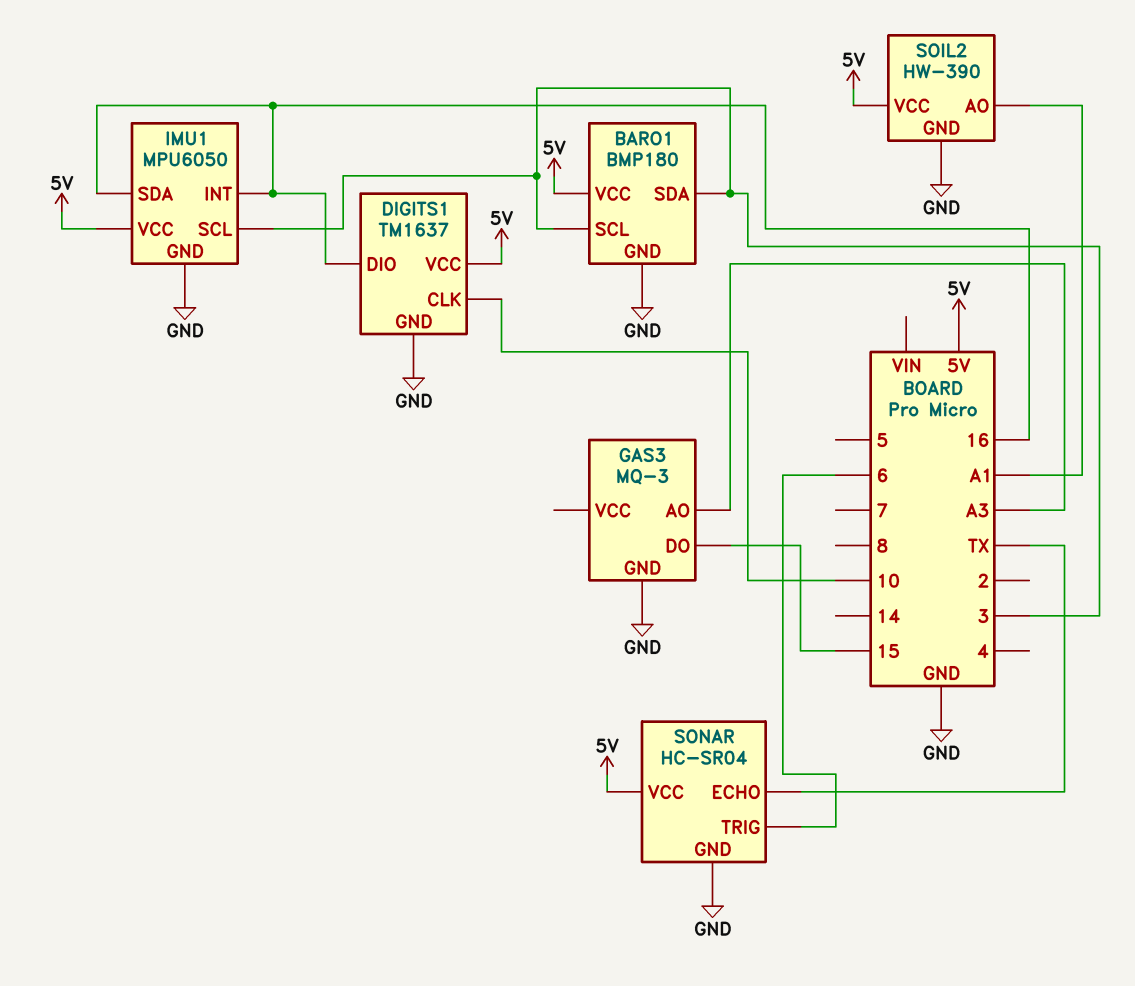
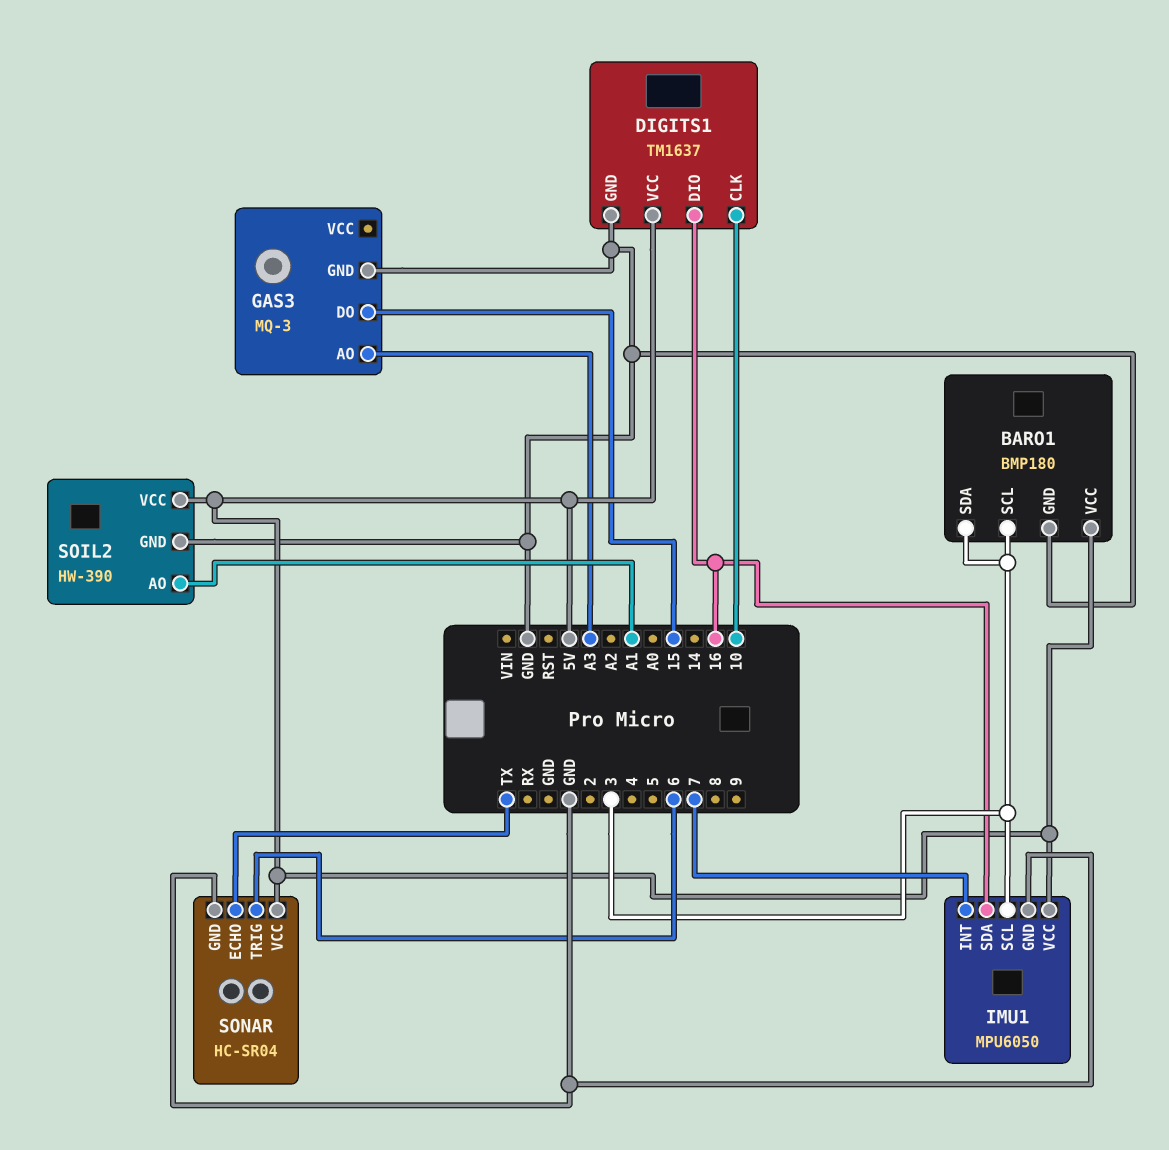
IMU1 pin INT: 16 -> 7

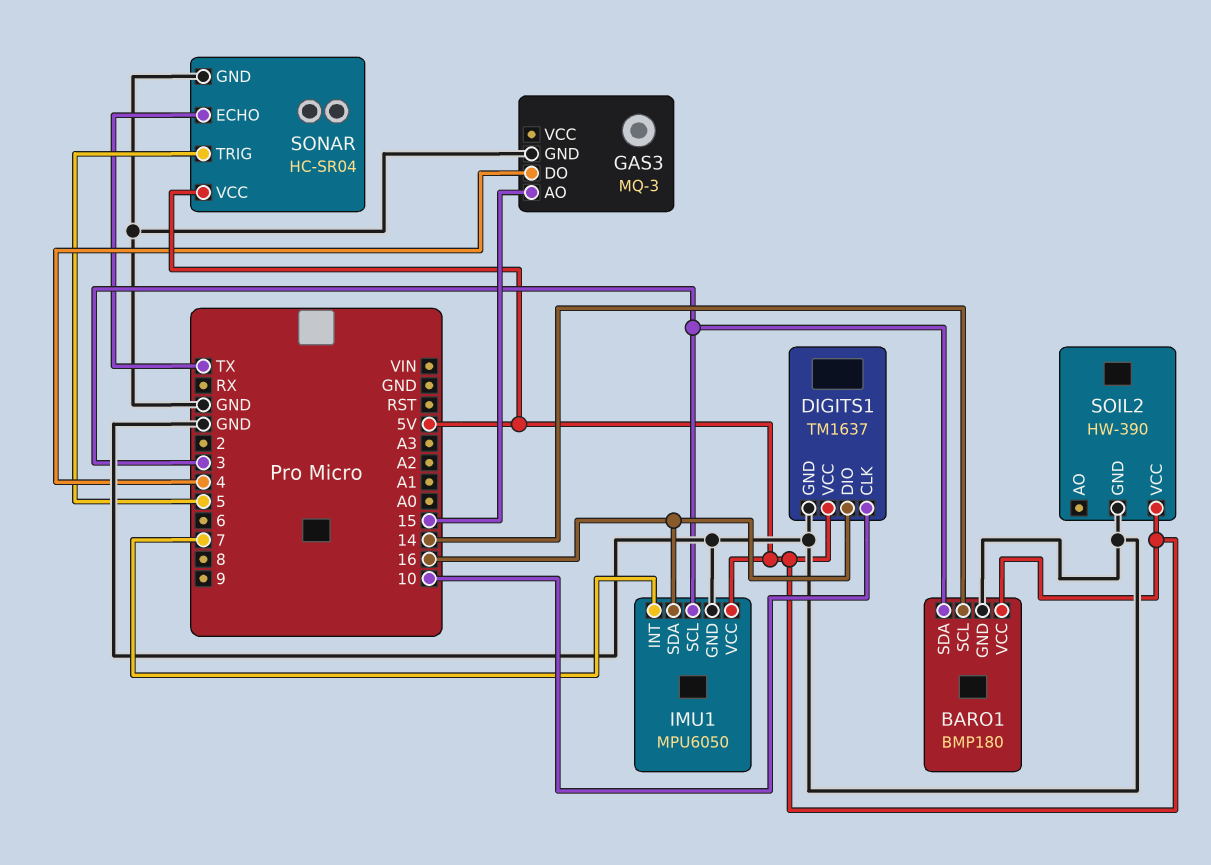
BARO1 pin SCL: 3 -> 14
GAS3 pin AO: A3 -> 15
GAS3 pin DO: 15 -> 4
SOIL2 pin AO: A1 -> none
SONAR pin TRIG: 6 -> 5

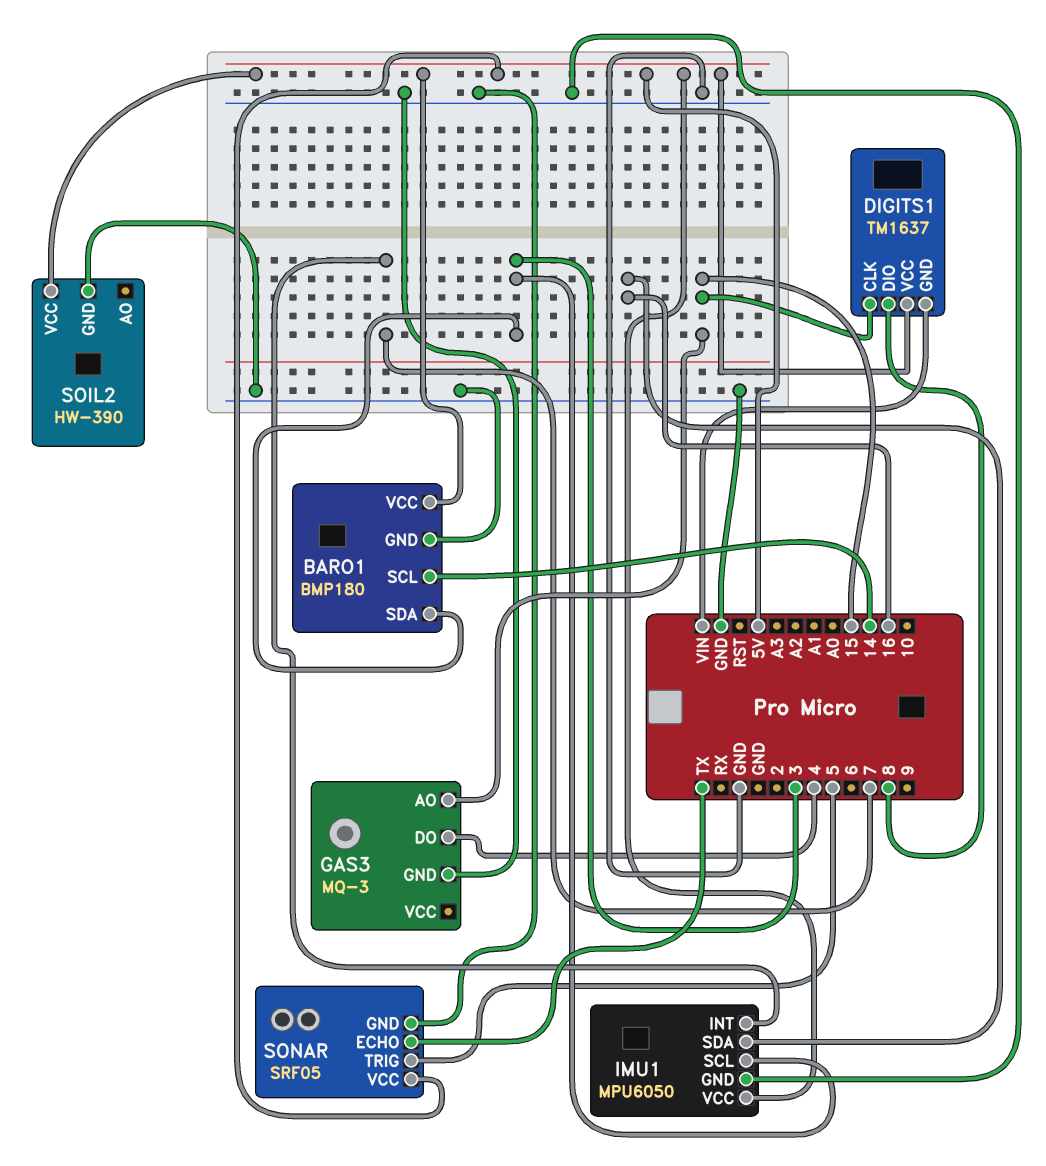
DIGITS1 pin CLK: 10 -> 15
DIGITS1 pin DIO: 16 -> 8
DIGITS1 pin GND: GND -> VIN
SONAR: HC-SR04 -> SRF05

